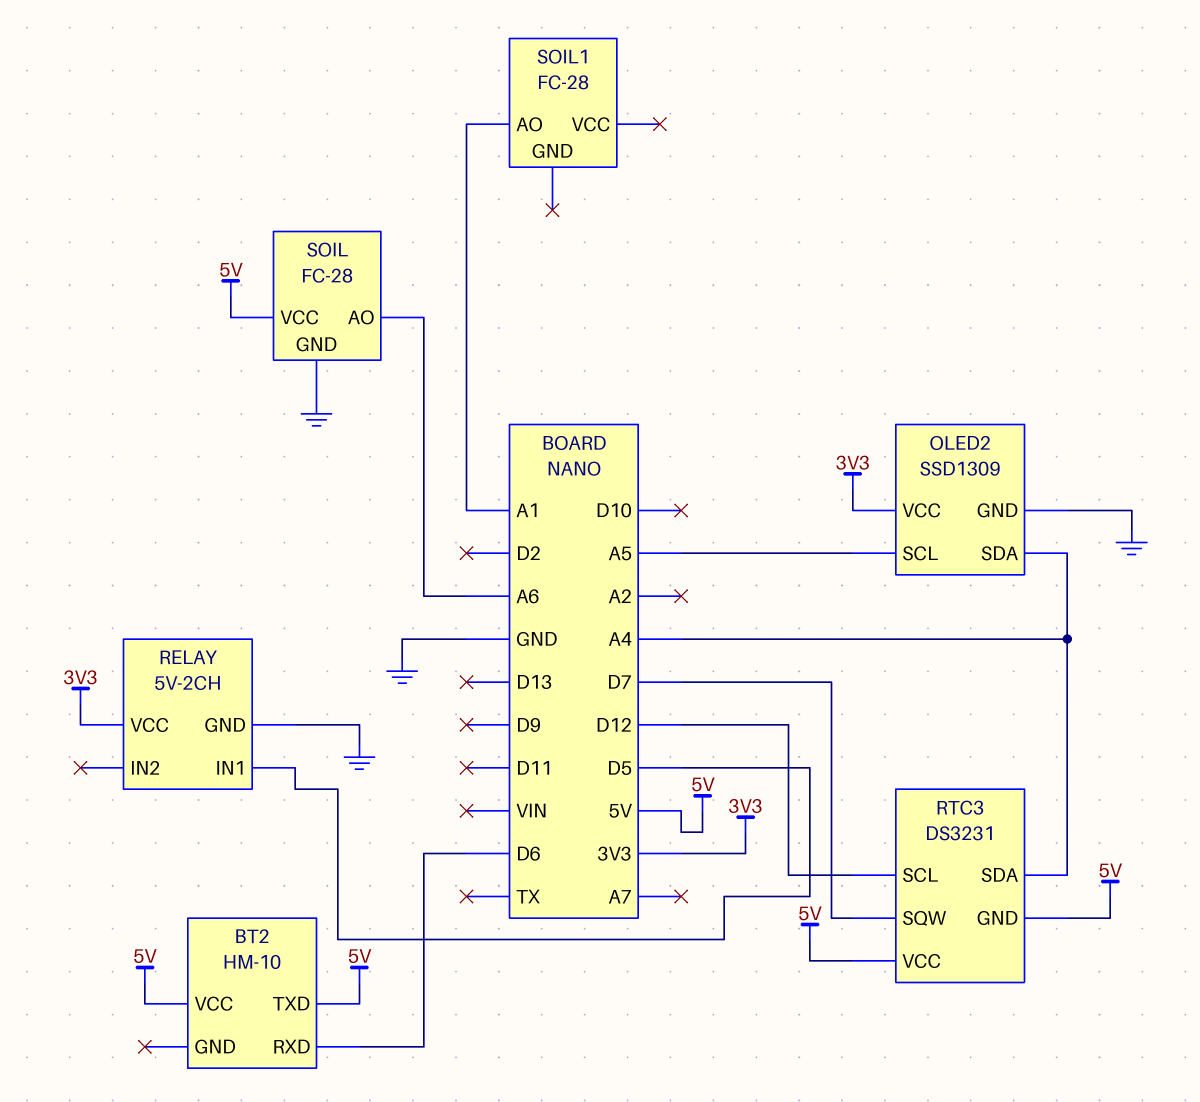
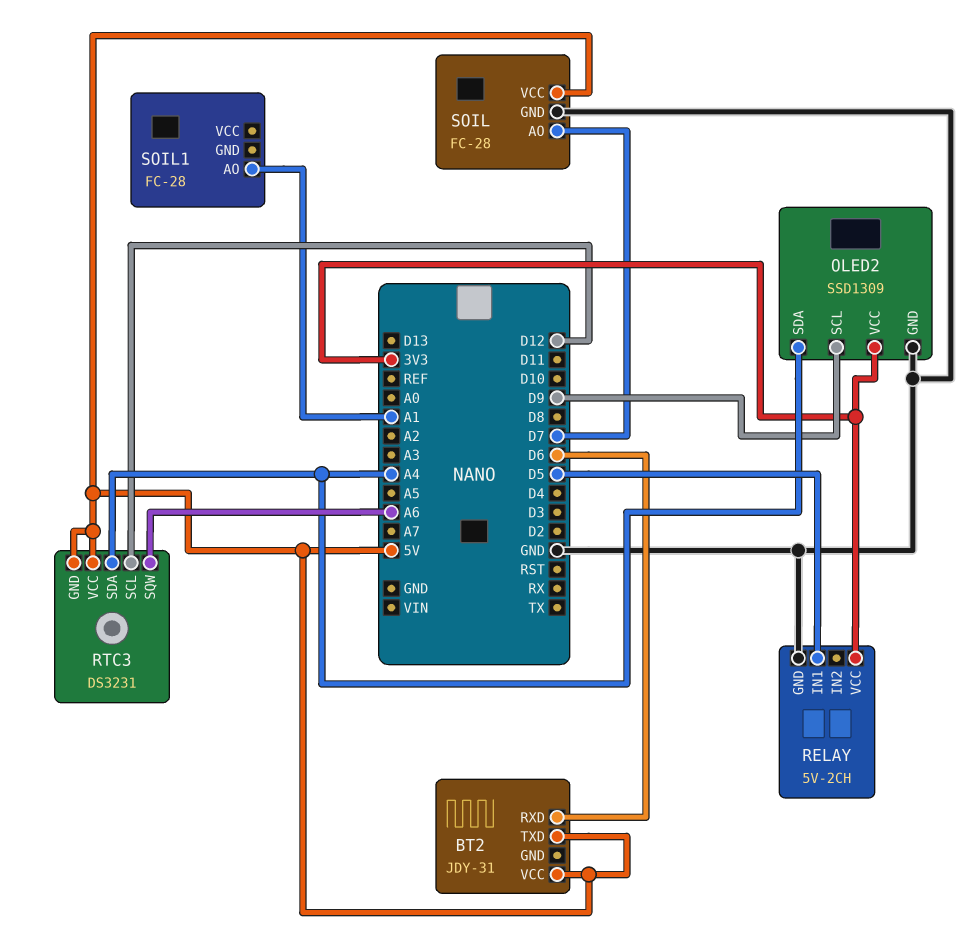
BT2: HM-10 -> JDY-31
OLED2 pin SCL: A5 -> D9
RTC3 pin SQW: D7 -> A6
SOIL pin AO: A6 -> D7

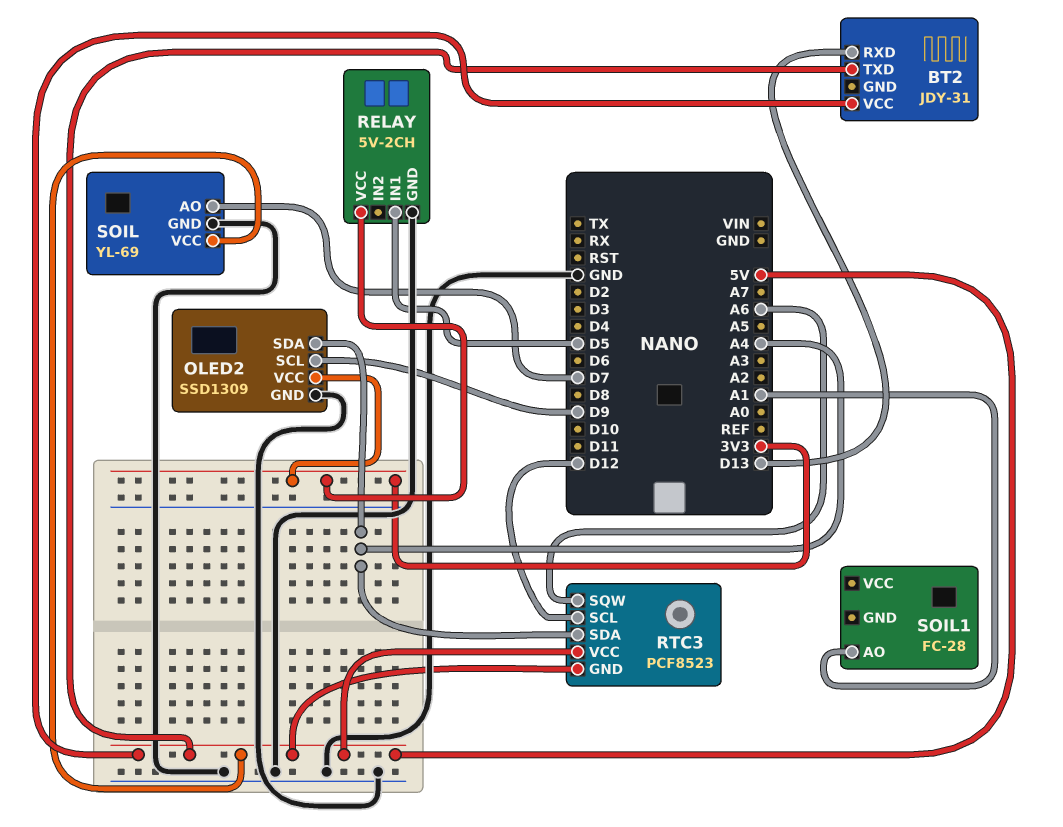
BT2 pin RXD: D6 -> D13
RTC3: DS3231 -> PCF8523
SOIL: FC-28 -> YL-69

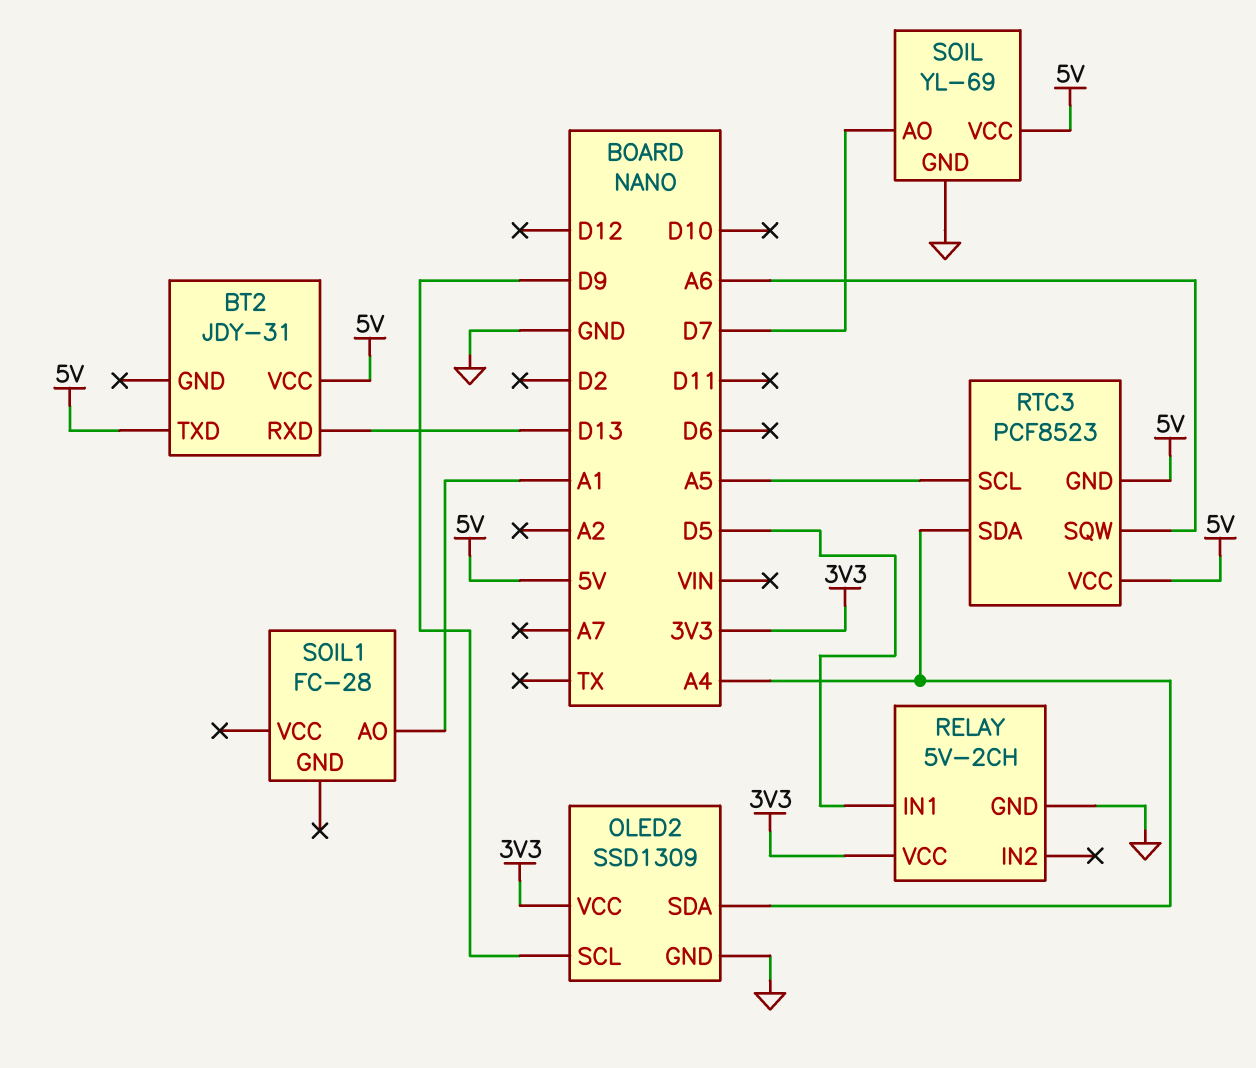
RTC3 pin SCL: D12 -> A5

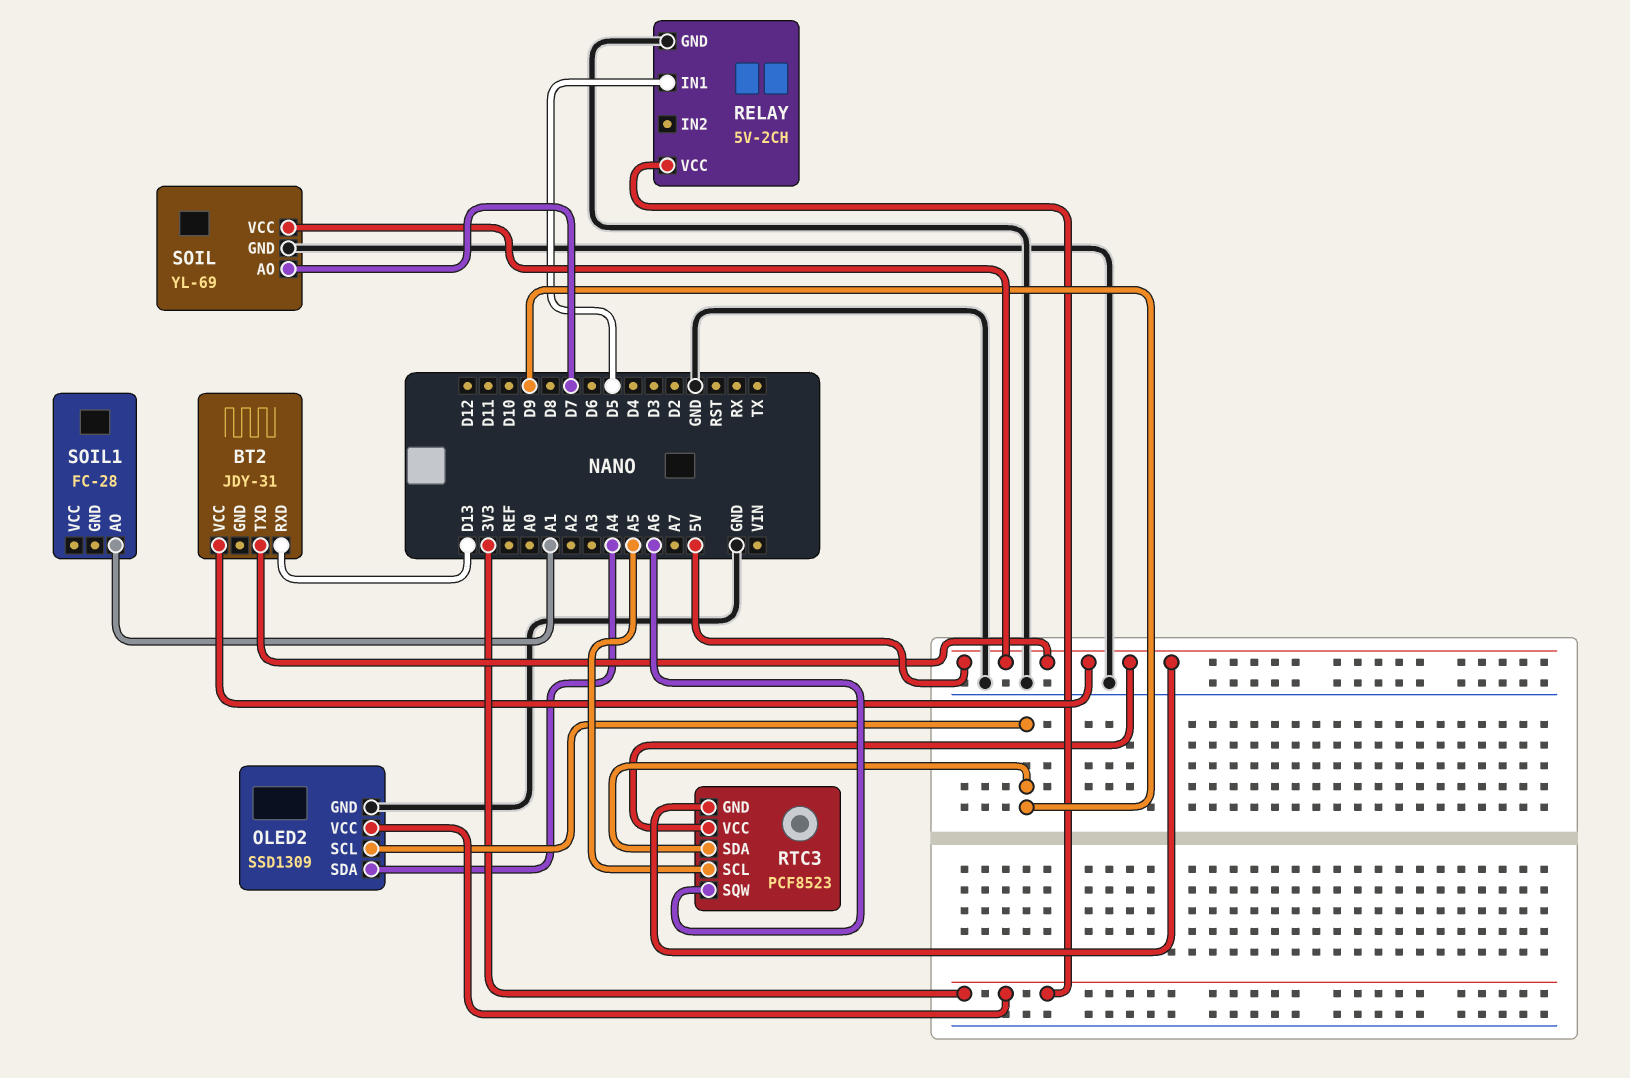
RTC3 pin SDA: A4 -> D9

